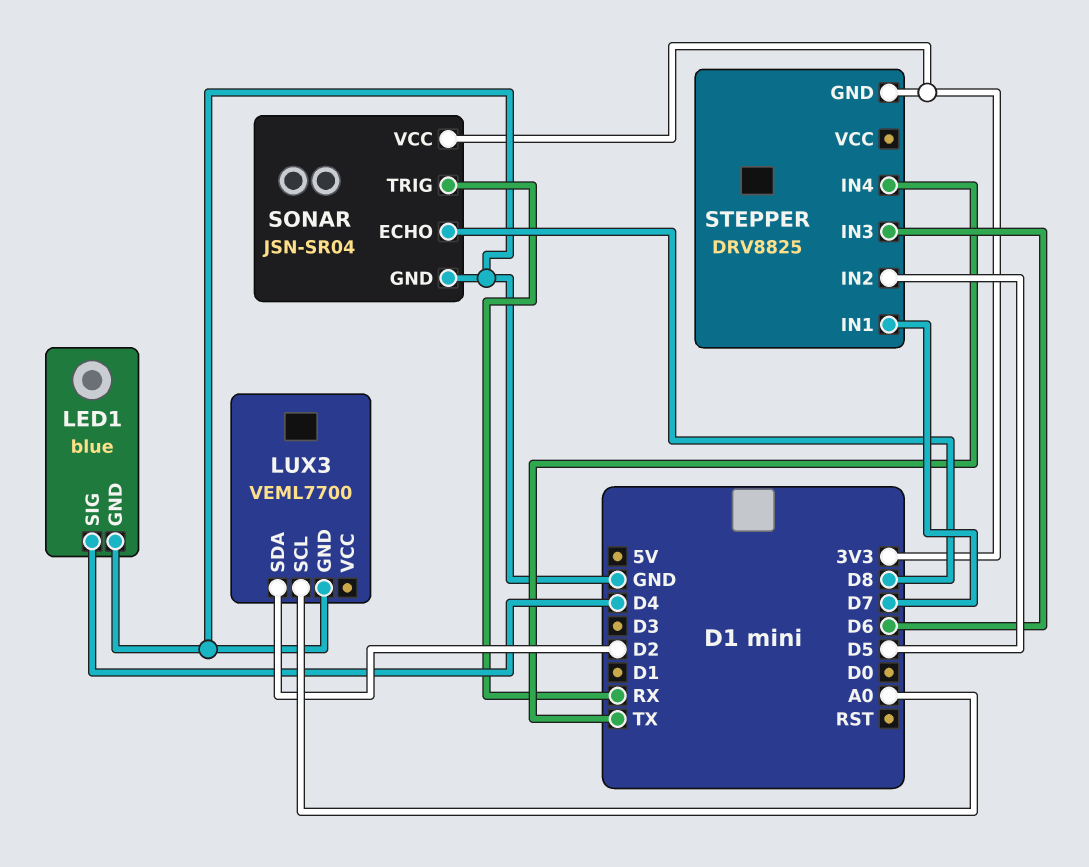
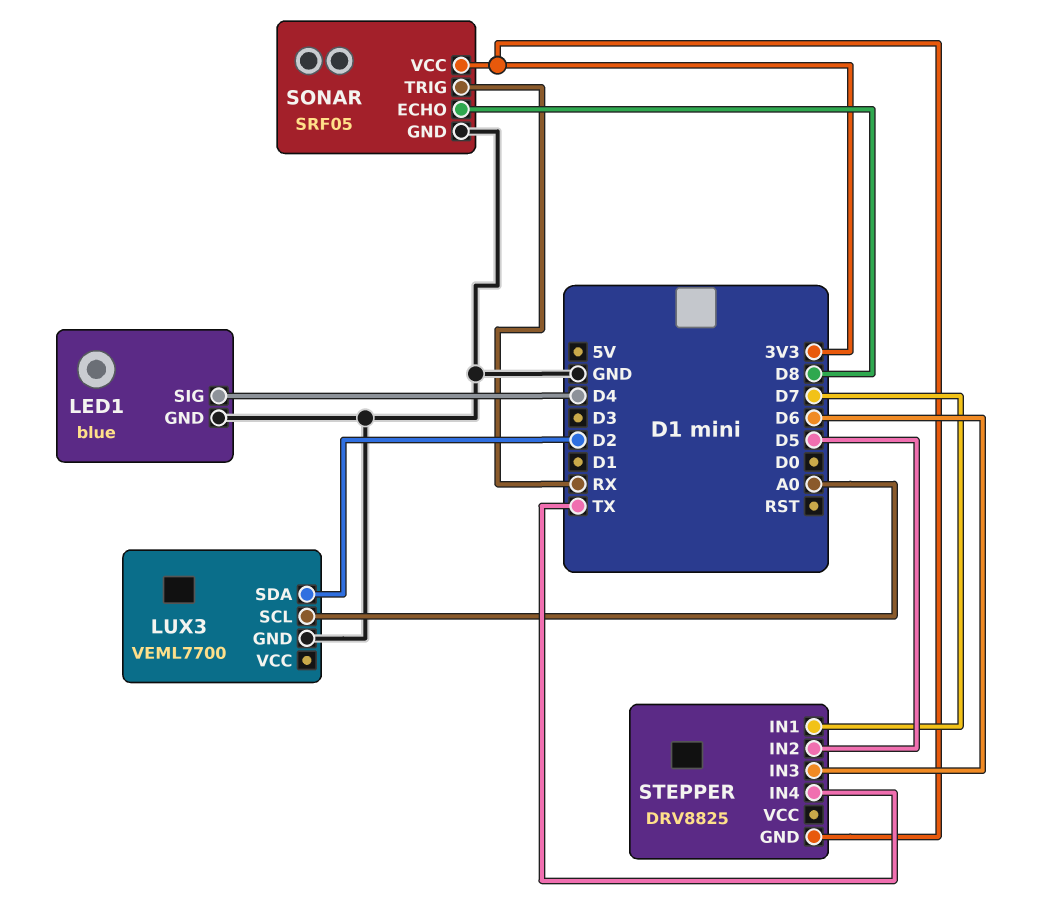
SONAR: JSN-SR04 -> SRF05

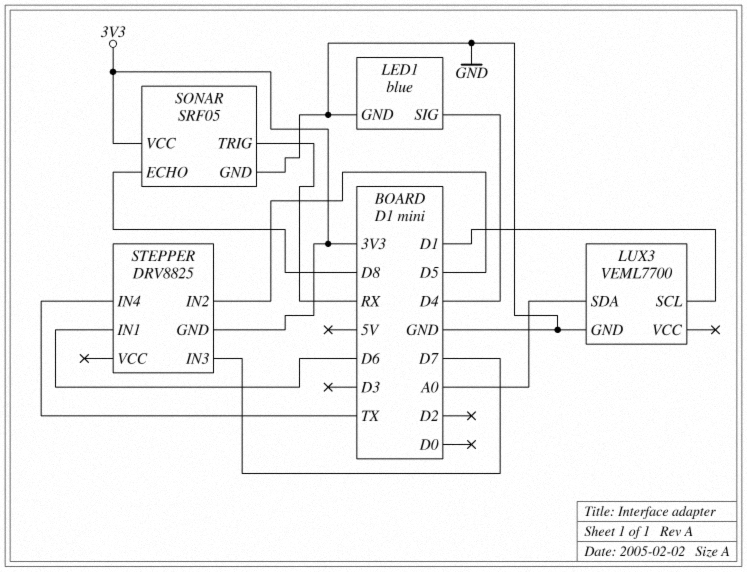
LUX3 pin SCL: A0 -> D1
LUX3 pin SDA: D2 -> A0
STEPPER pin IN1: D7 -> D6
STEPPER pin IN3: D6 -> D7

